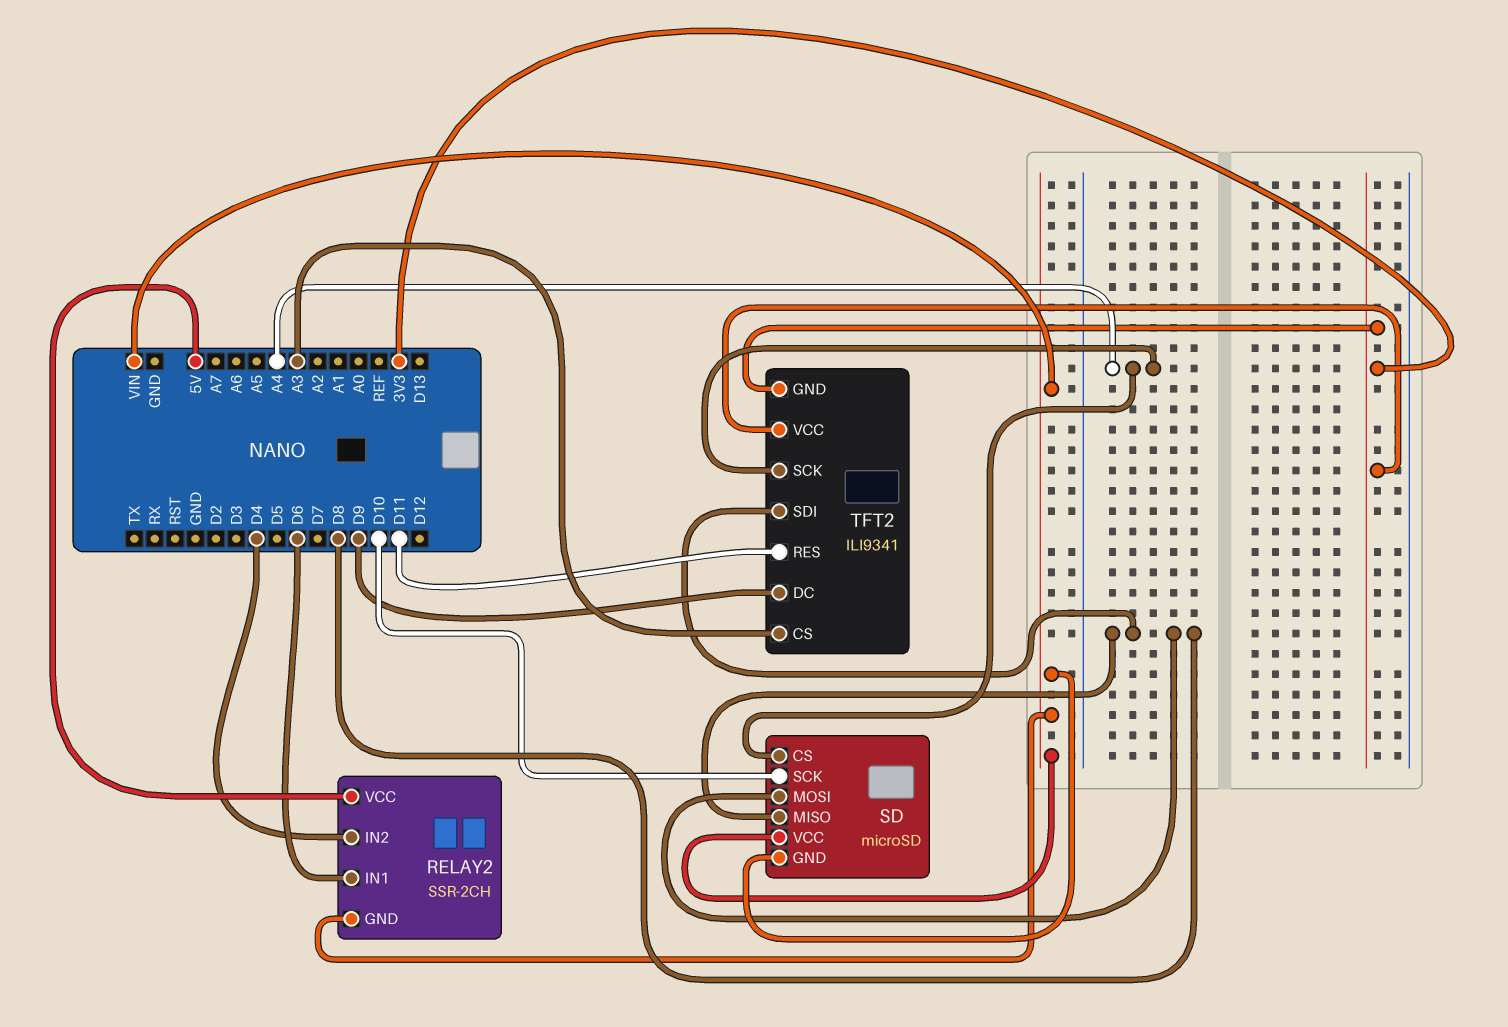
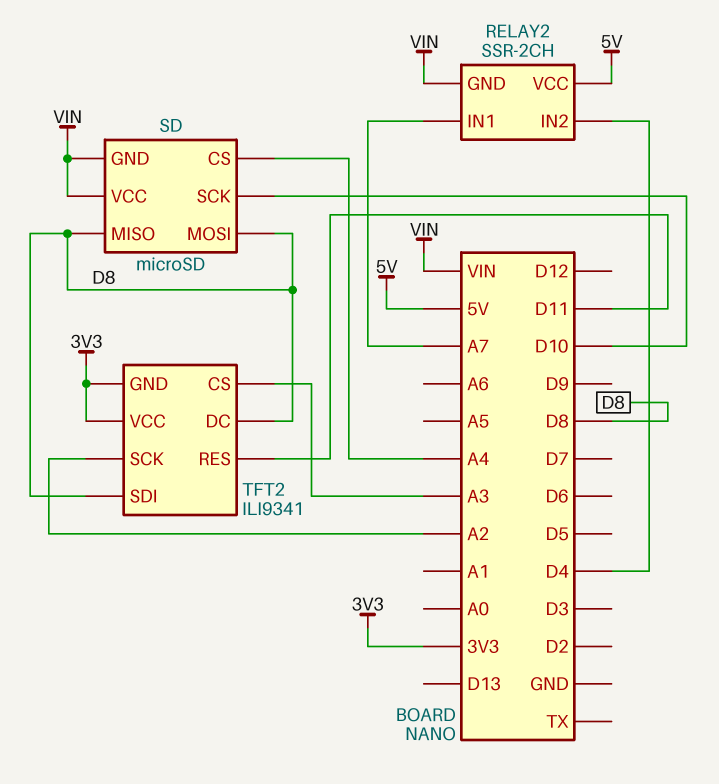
RELAY2 pin IN1: D6 -> A7
TFT2 pin DC: D9 -> D8
TFT2 pin SCK: A4 -> A2

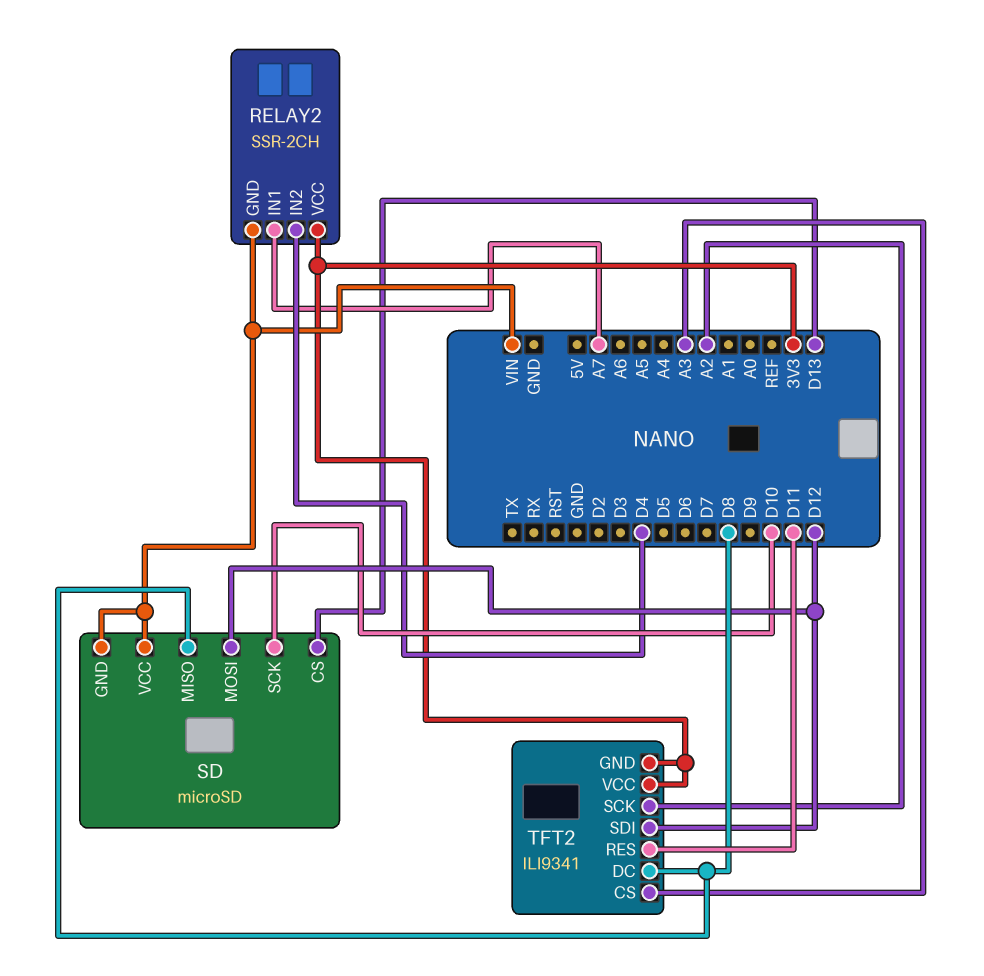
RELAY2 pin VCC: 5V -> 3V3
SD pin CS: A4 -> D13
SD pin MOSI: D8 -> D12
TFT2 pin SDI: D8 -> D12

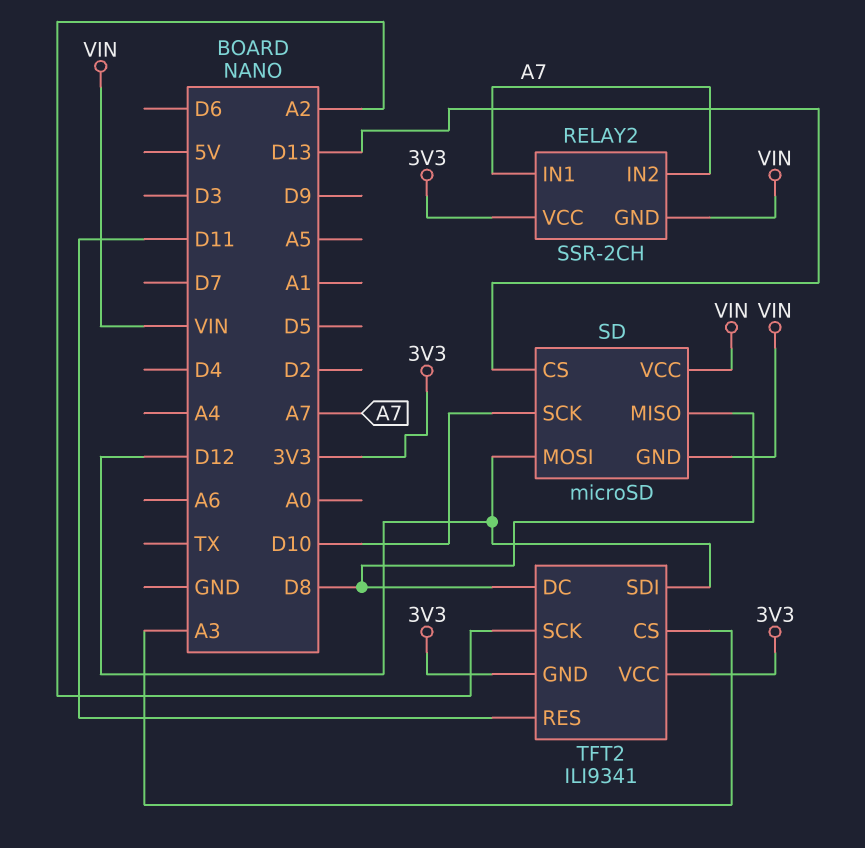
RELAY2 pin IN2: D4 -> A7

